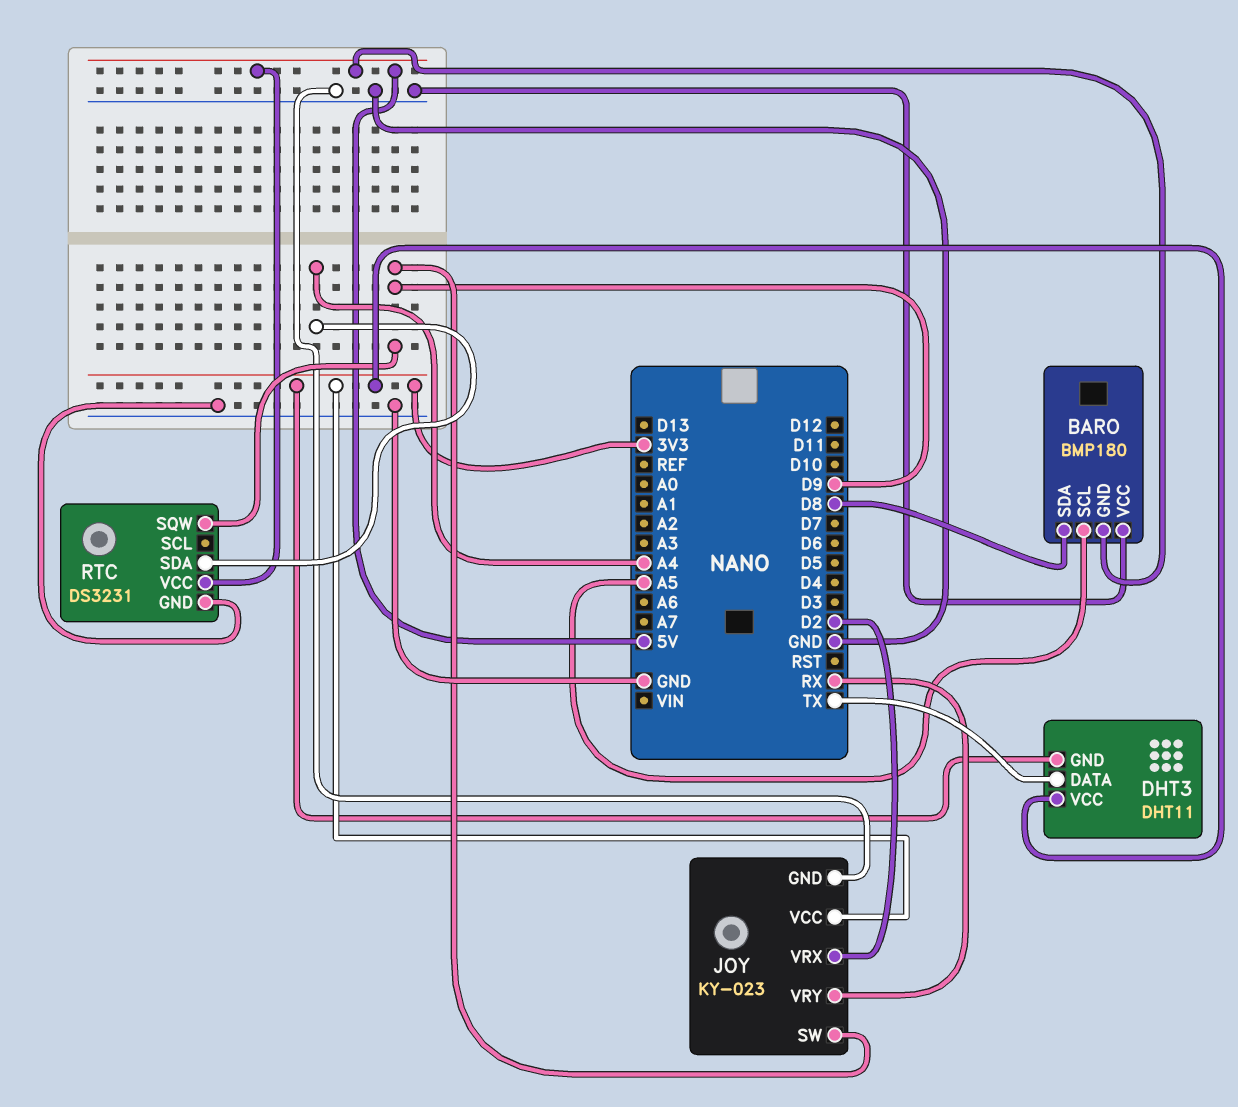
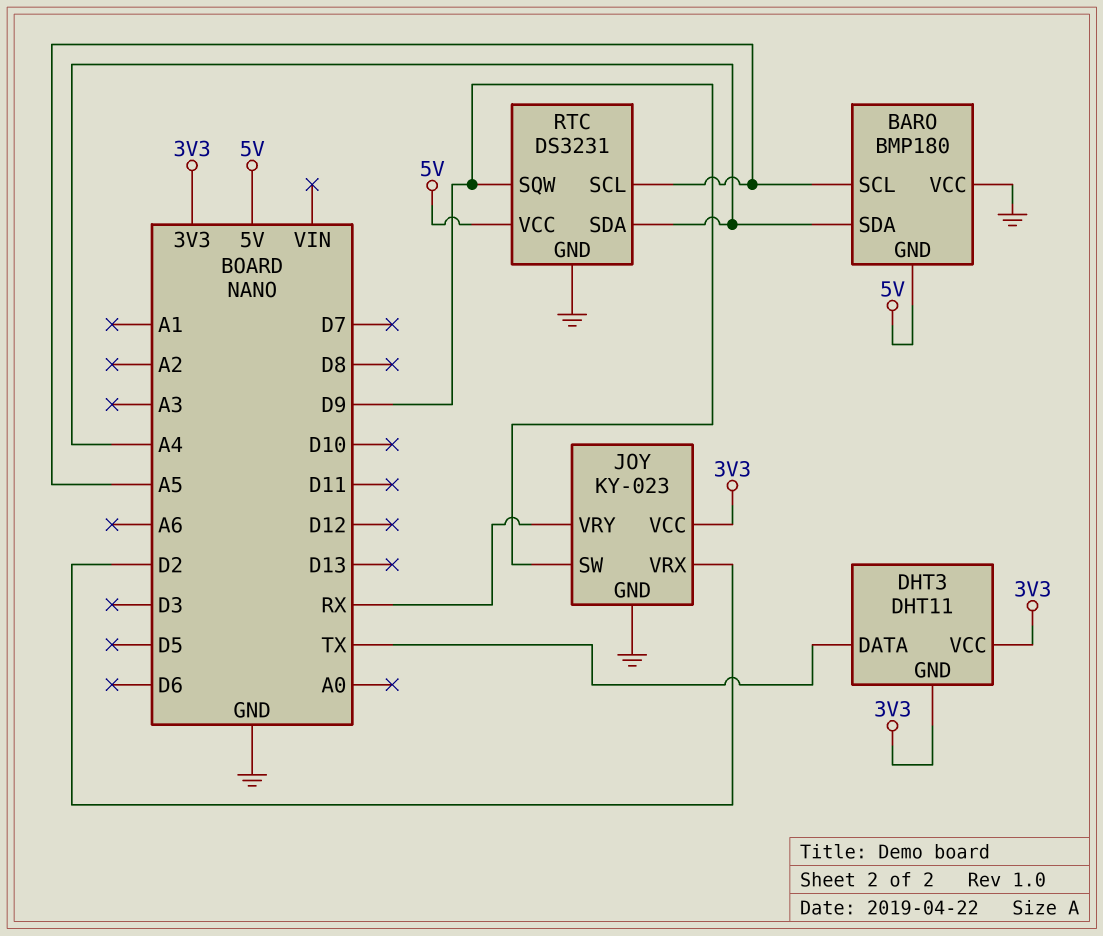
BARO pin SDA: D8 -> A4
RTC pin SCL: none -> A5

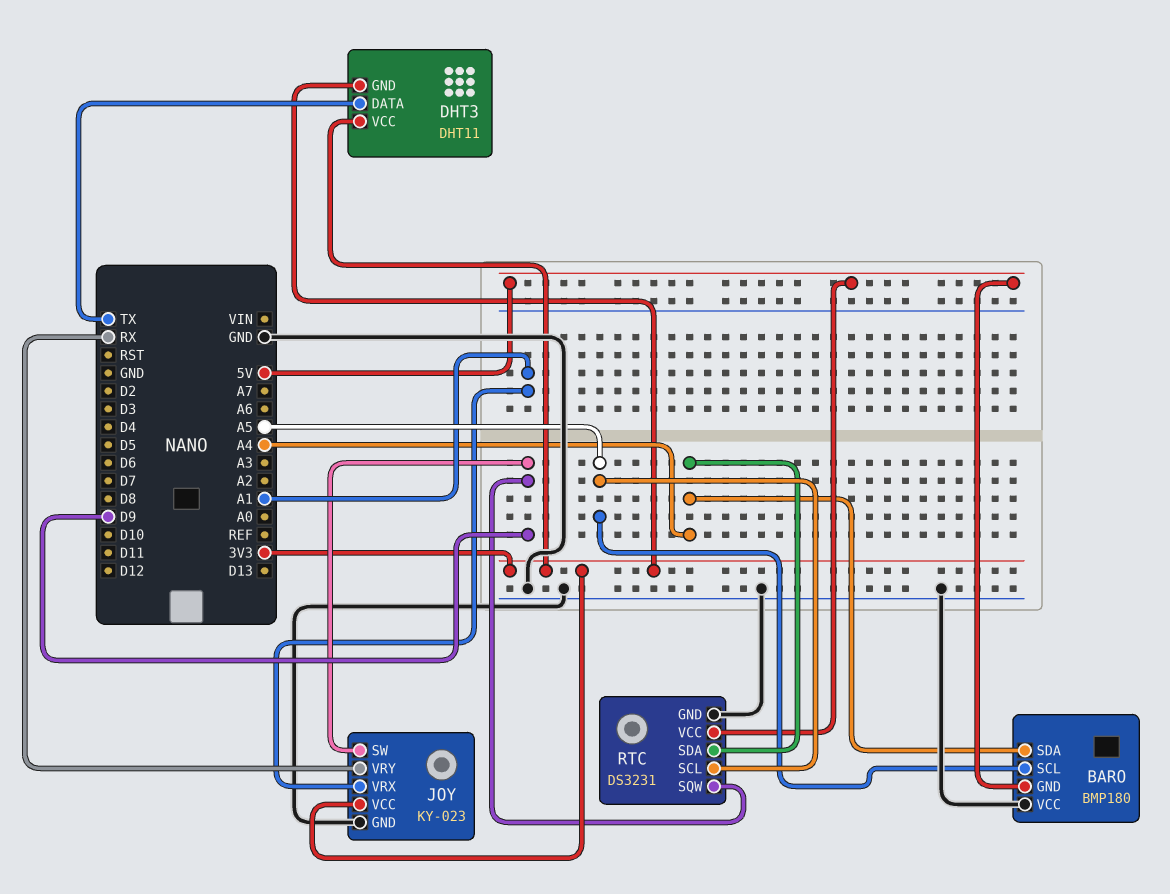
JOY pin VRX: D2 -> A1

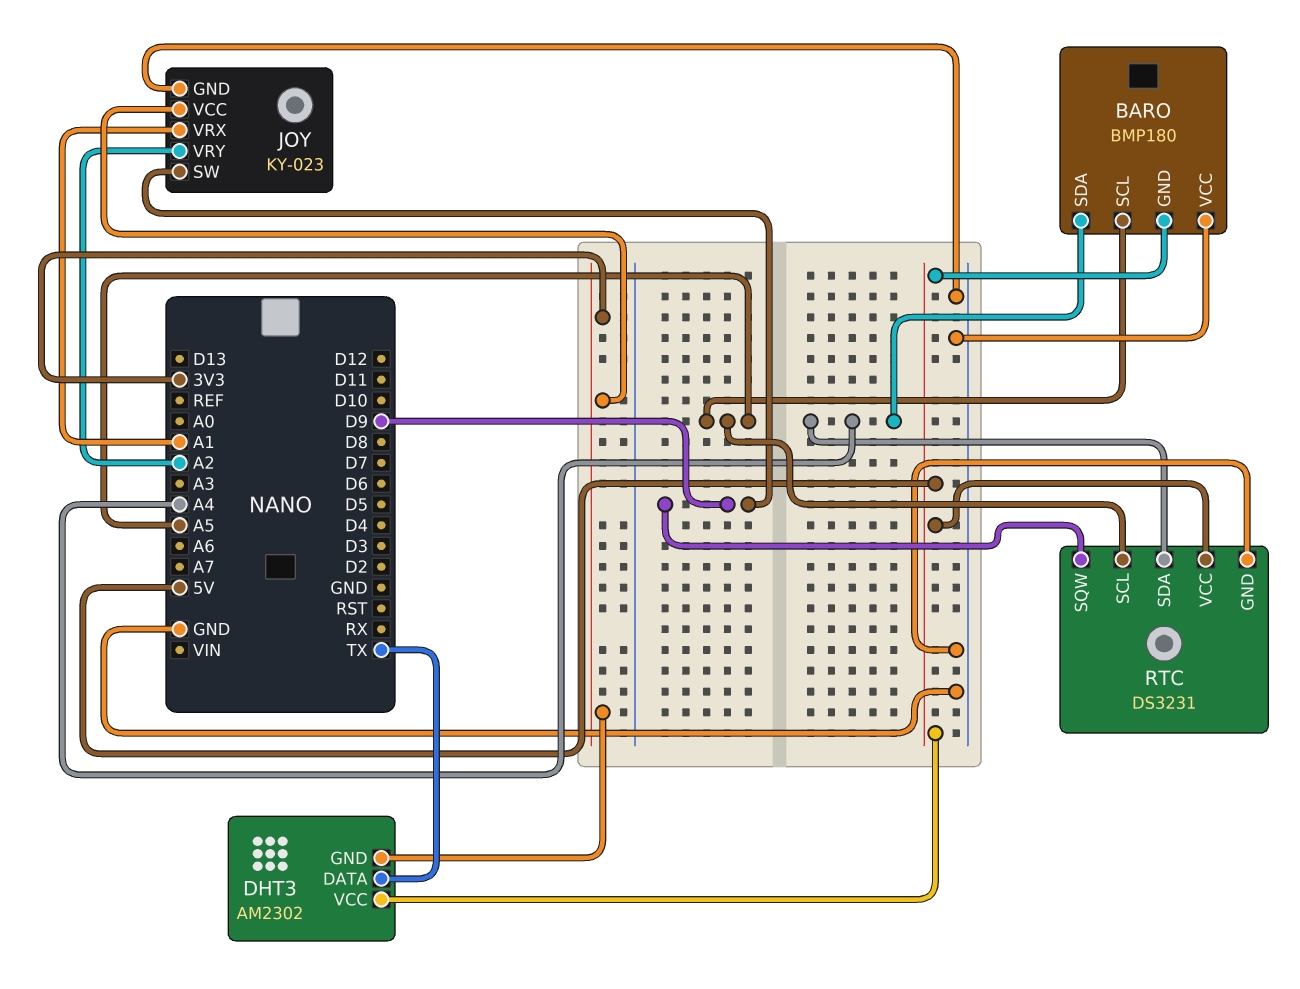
DHT3: DHT11 -> AM2302
DHT3 pin VCC: 3V3 -> 5V
JOY pin VRY: RX -> A2

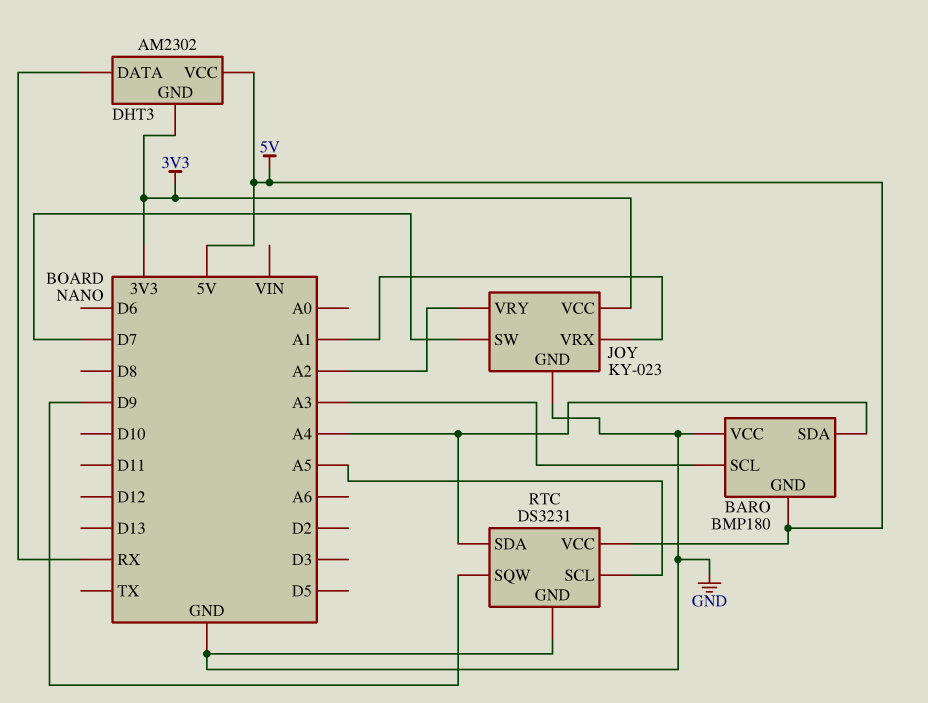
BARO pin SCL: A5 -> A3
DHT3 pin DATA: TX -> RX
JOY pin SW: D9 -> D7

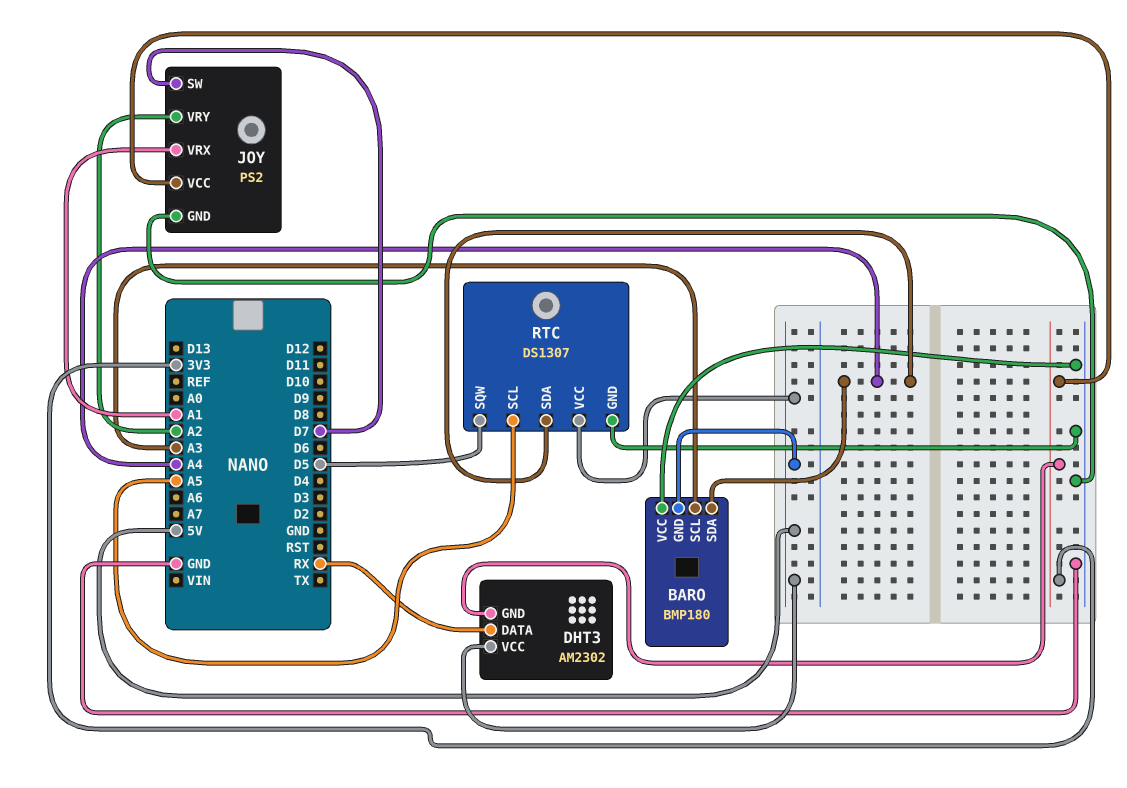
JOY: KY-023 -> PS2
RTC: DS3231 -> DS1307
RTC pin SQW: D9 -> D5

